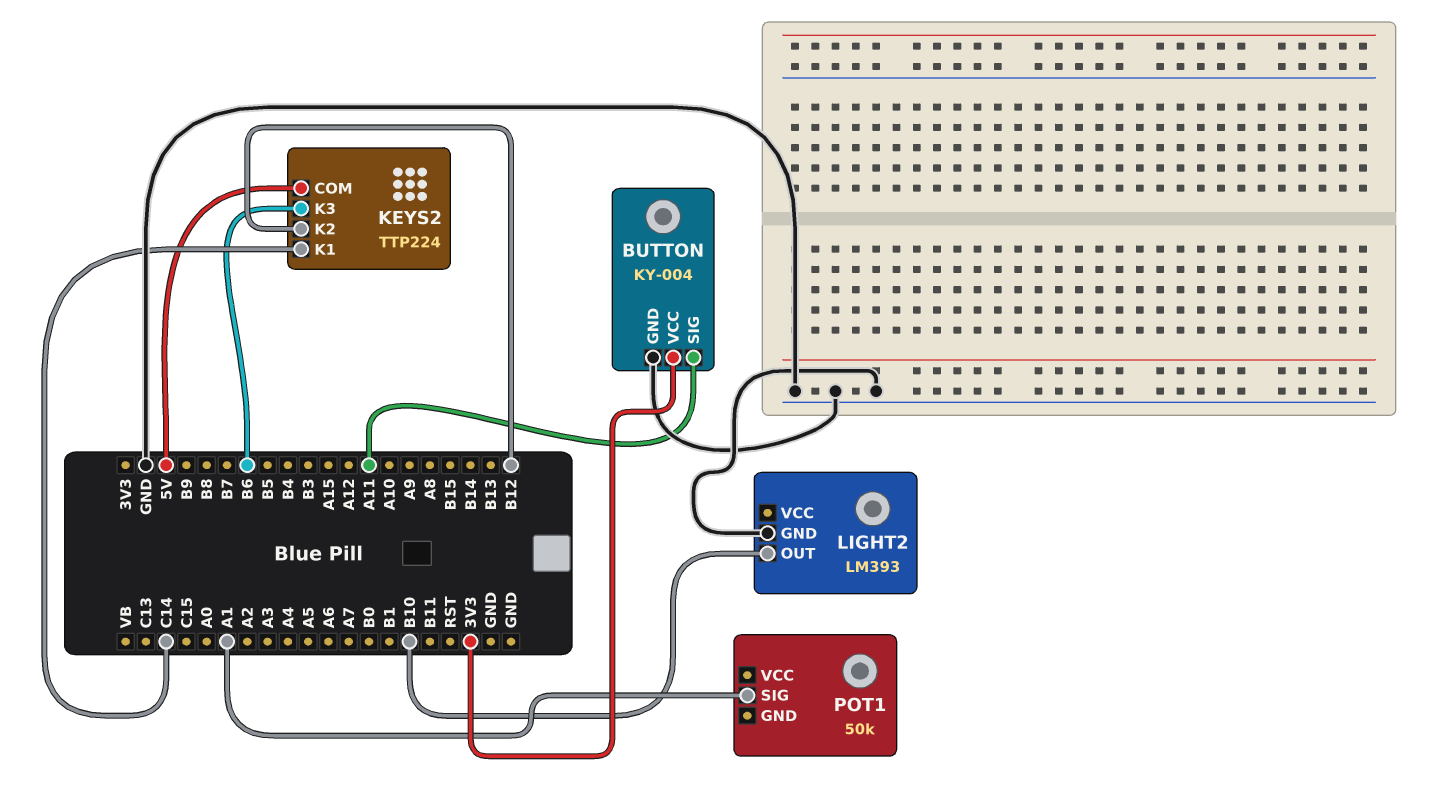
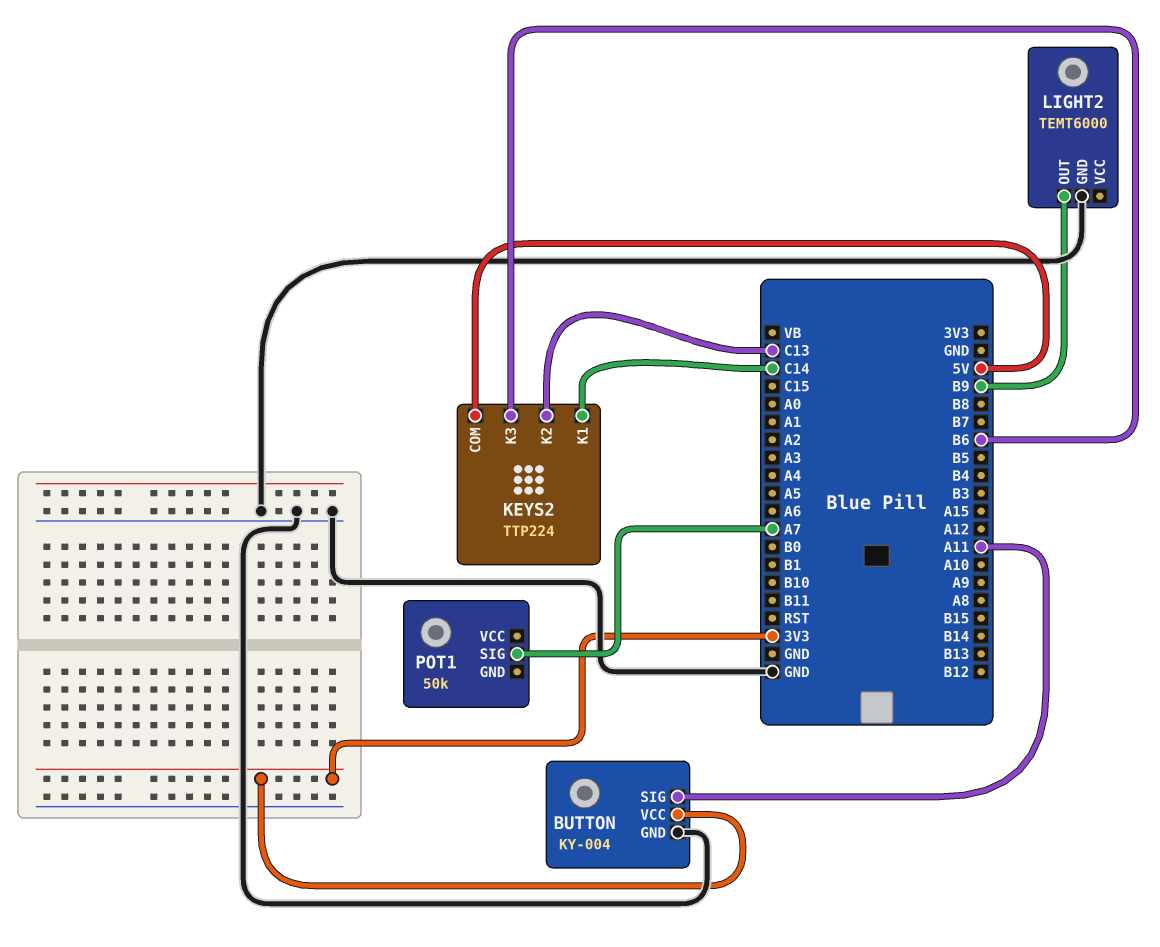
KEYS2 pin K2: B12 -> C13
LIGHT2: LM393 -> TEMT6000
LIGHT2 pin OUT: B10 -> B9
POT1 pin SIG: A1 -> A7

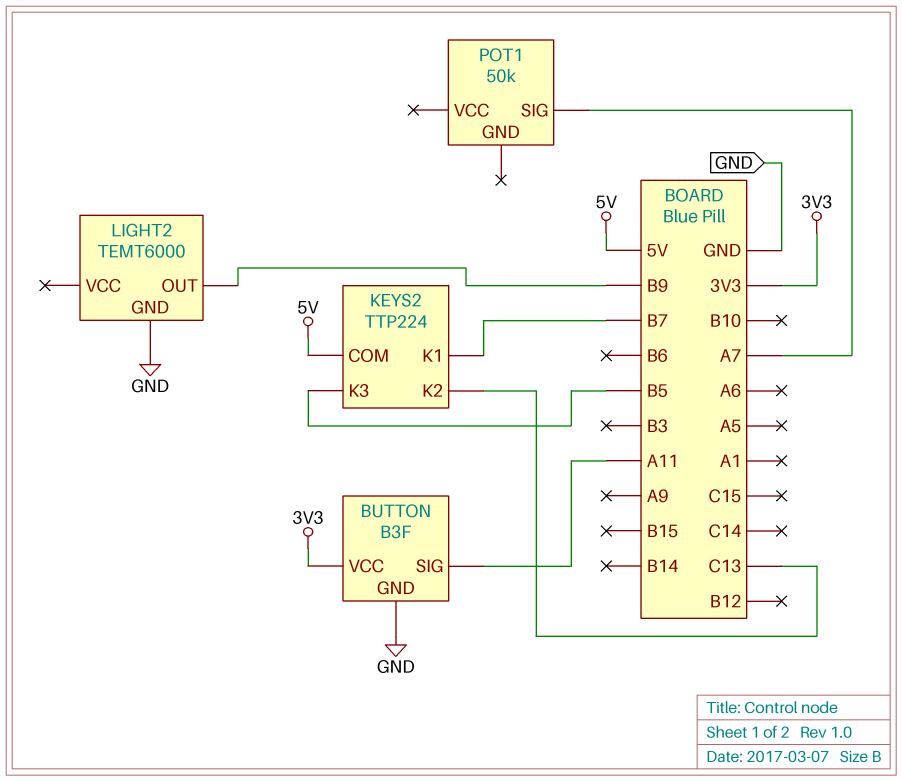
BUTTON: KY-004 -> B3F
KEYS2 pin K1: C14 -> B7
KEYS2 pin K3: B6 -> B5

